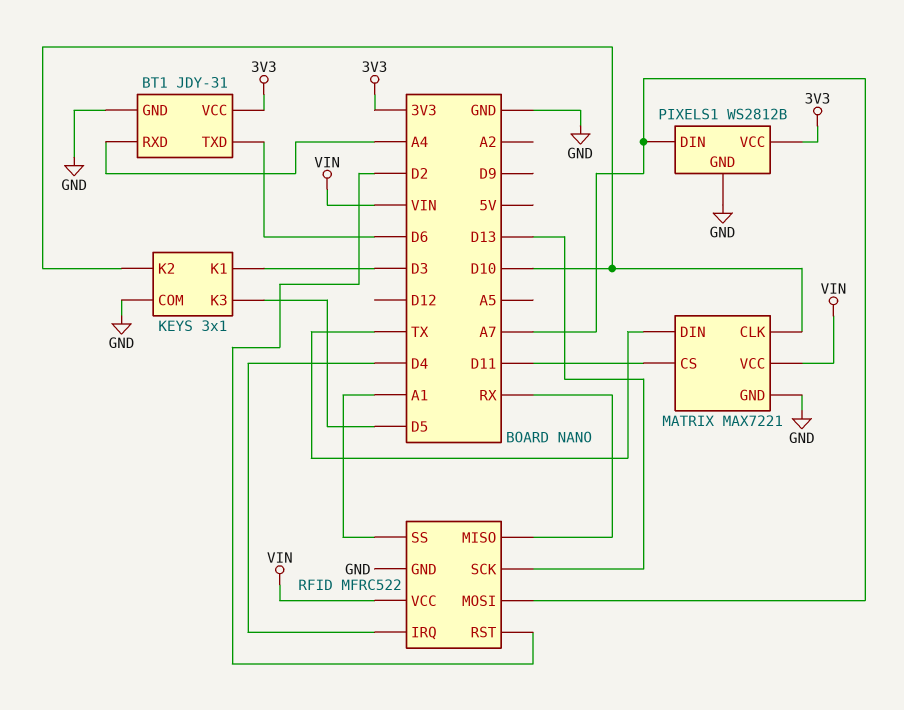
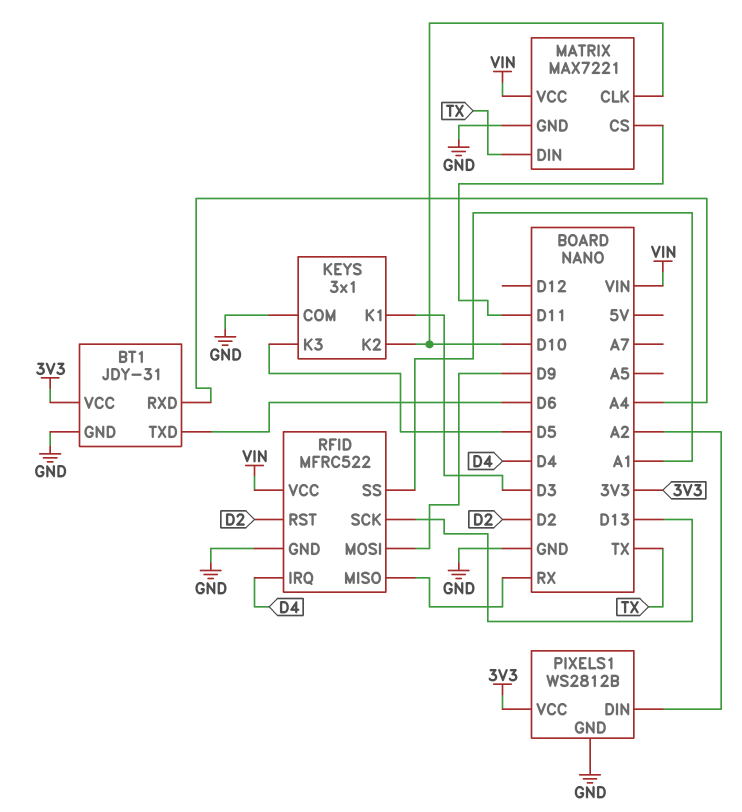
PIXELS1 pin DIN: A7 -> A2
RFID pin MOSI: A7 -> D9

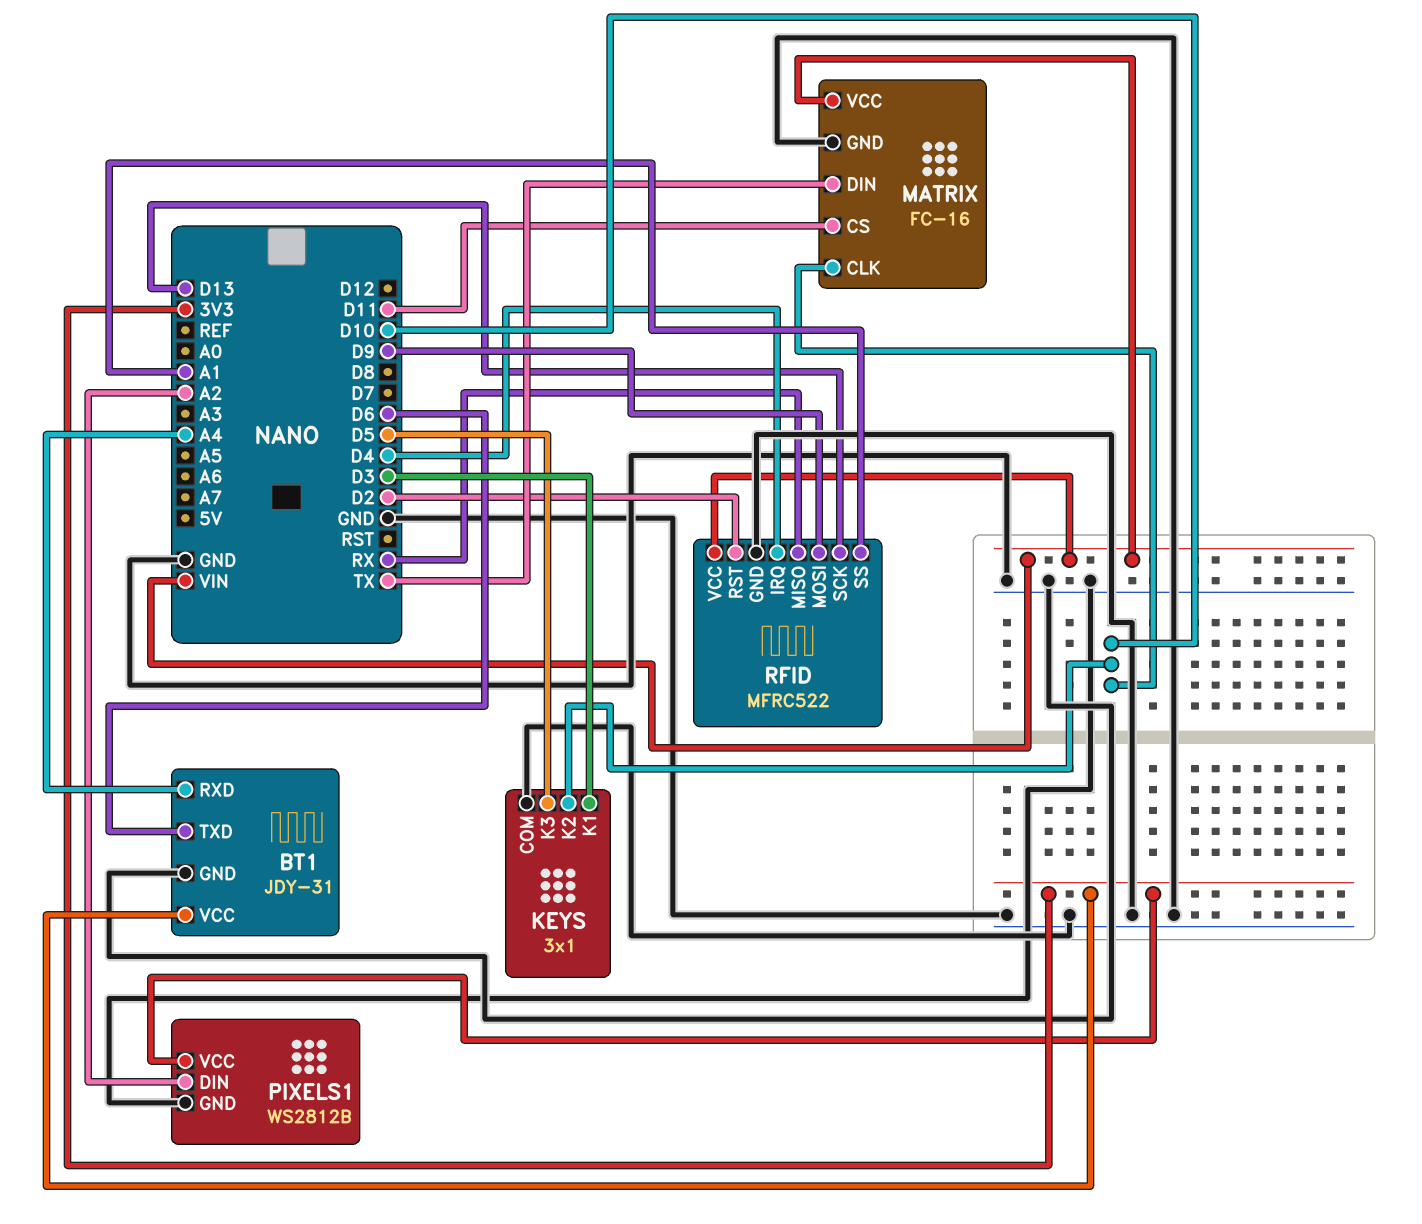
MATRIX: MAX7221 -> FC-16

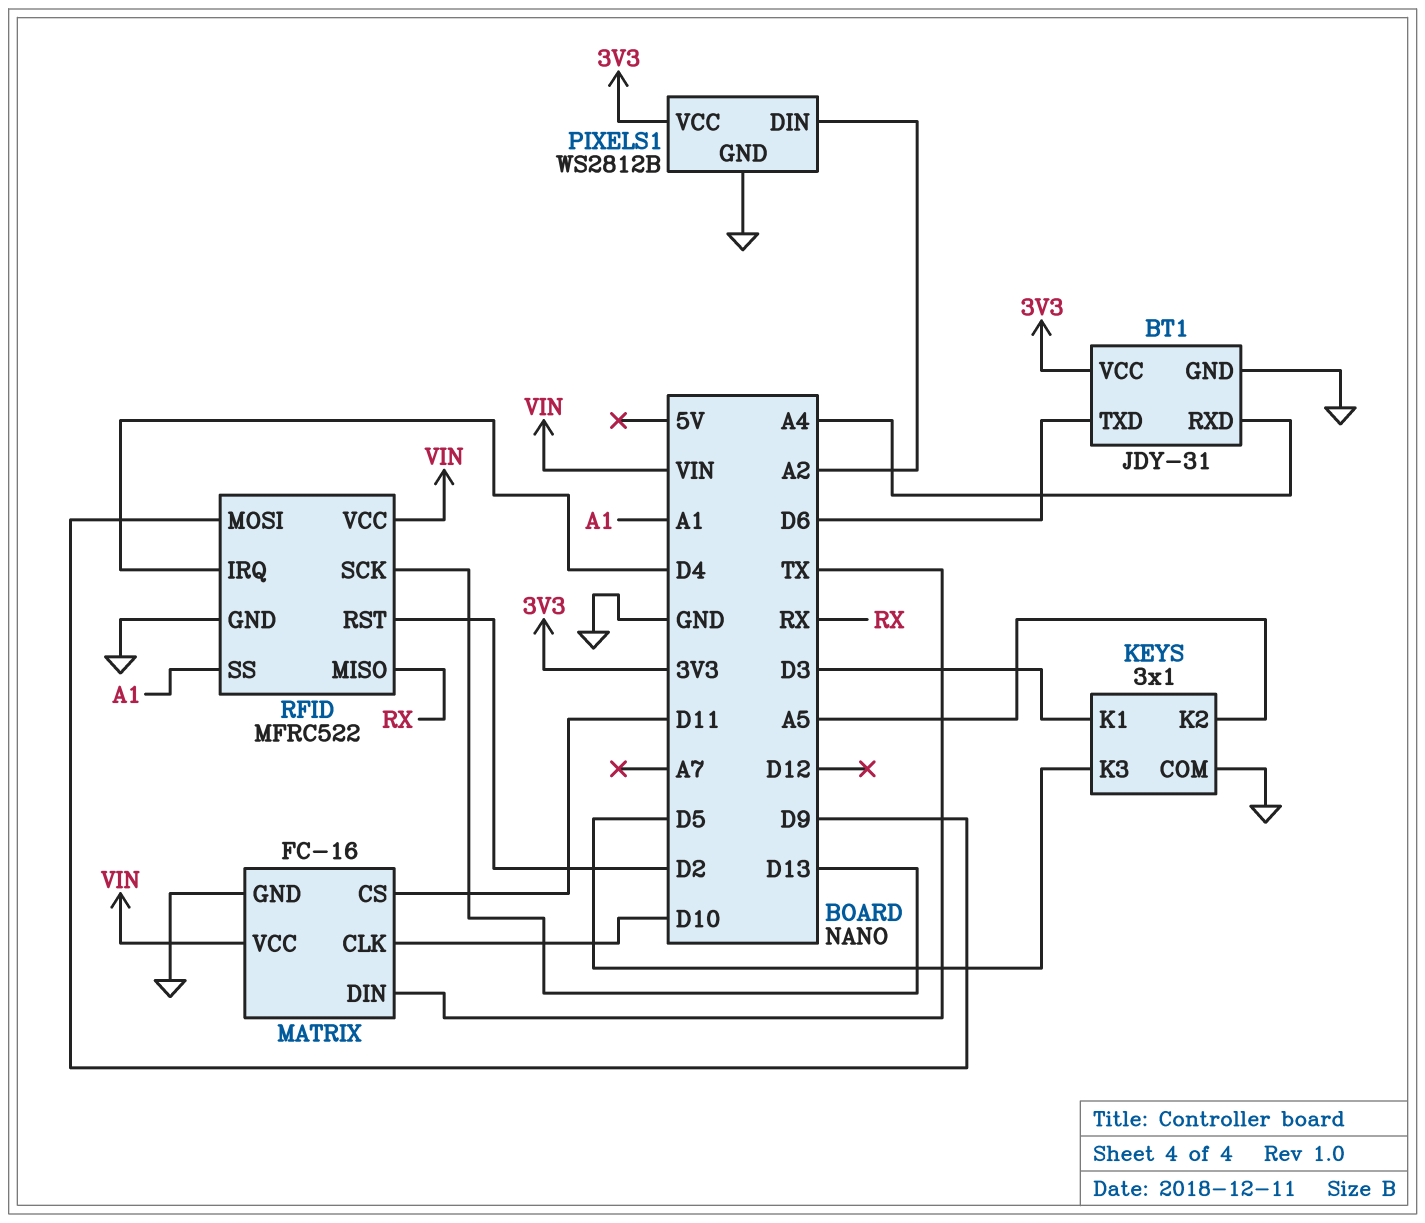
KEYS pin K2: D10 -> A5

